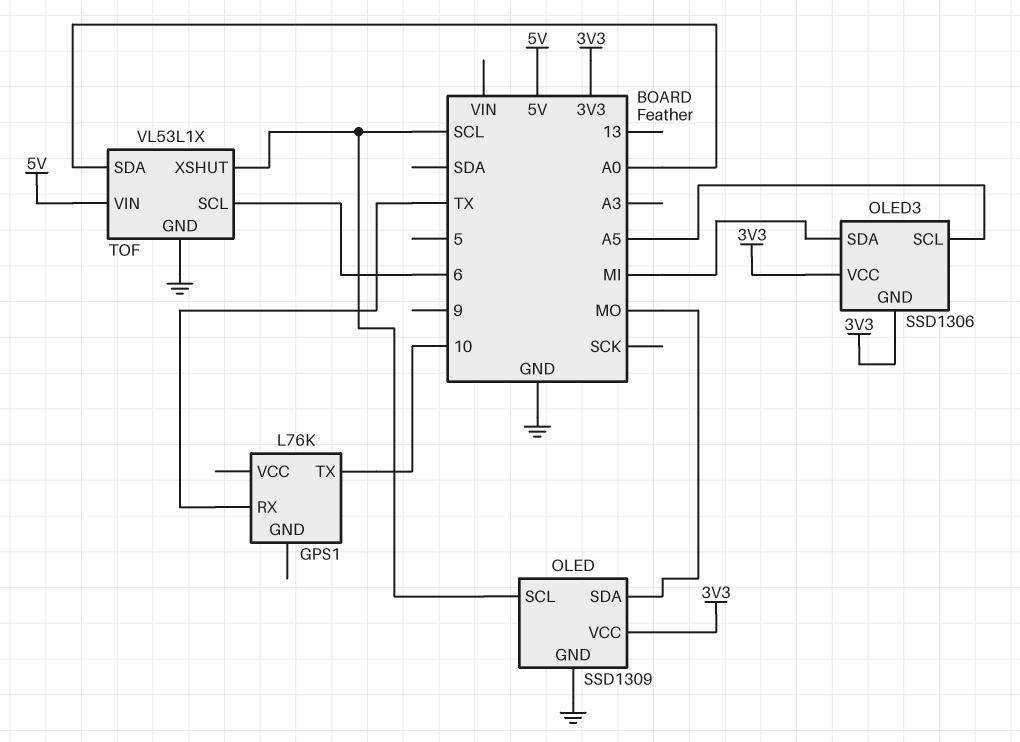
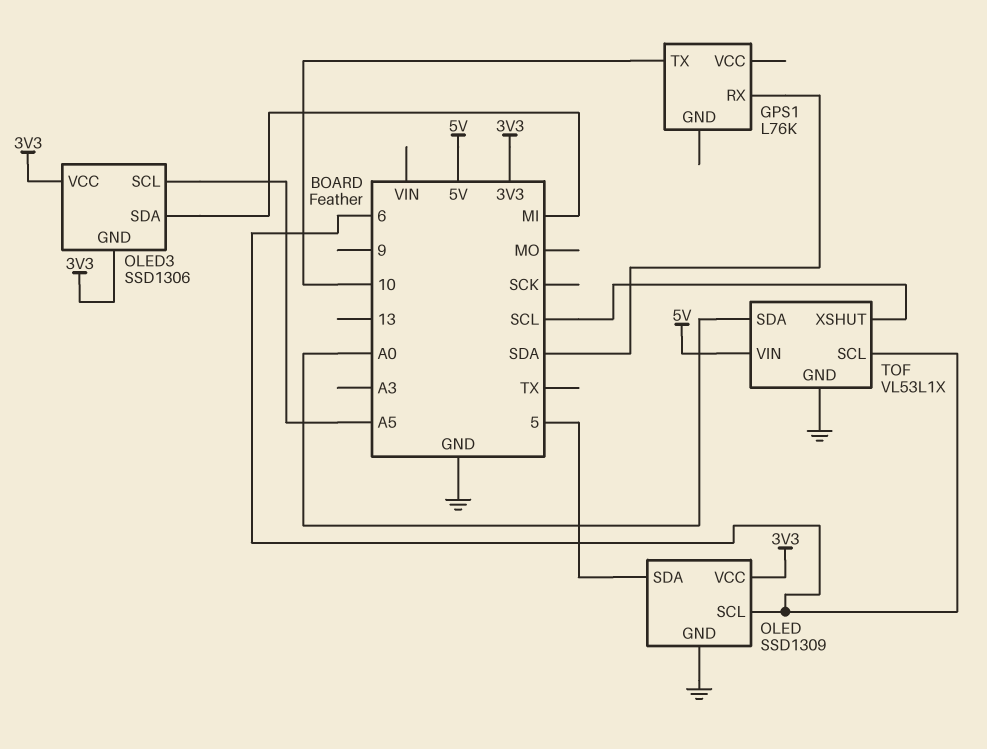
GPS1 pin RX: TX -> SDA
OLED pin SCL: SCL -> 6
OLED pin SDA: MO -> 5

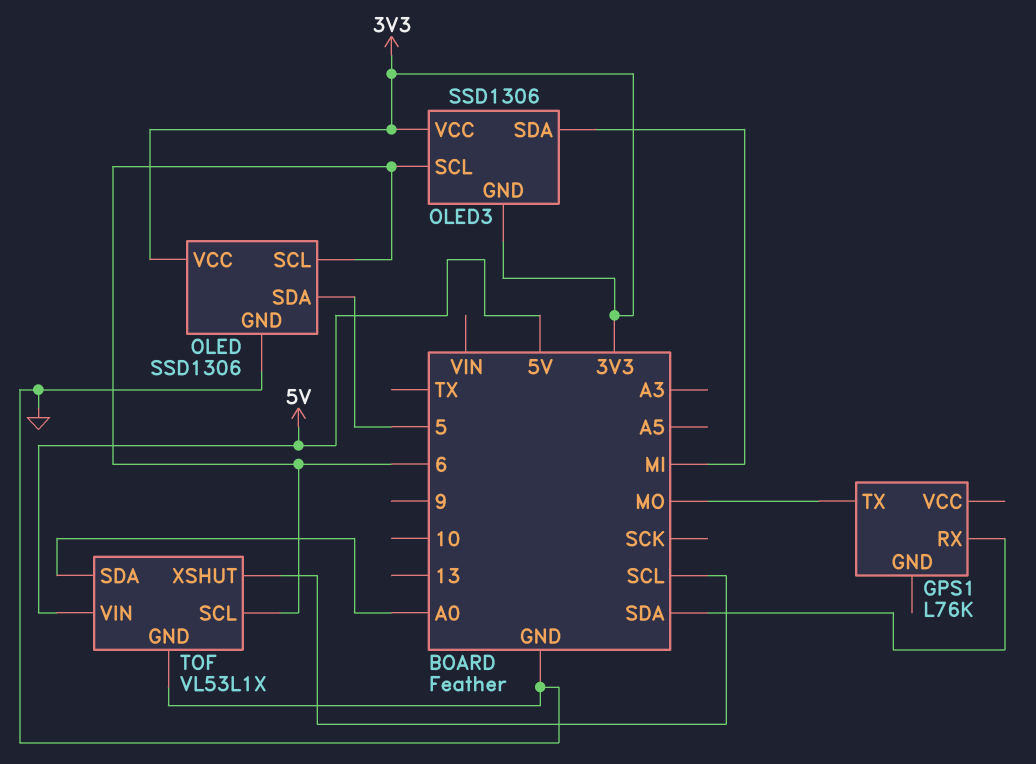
GPS1 pin TX: 10 -> MO
OLED: SSD1309 -> SSD1306
OLED3 pin SCL: A5 -> 6

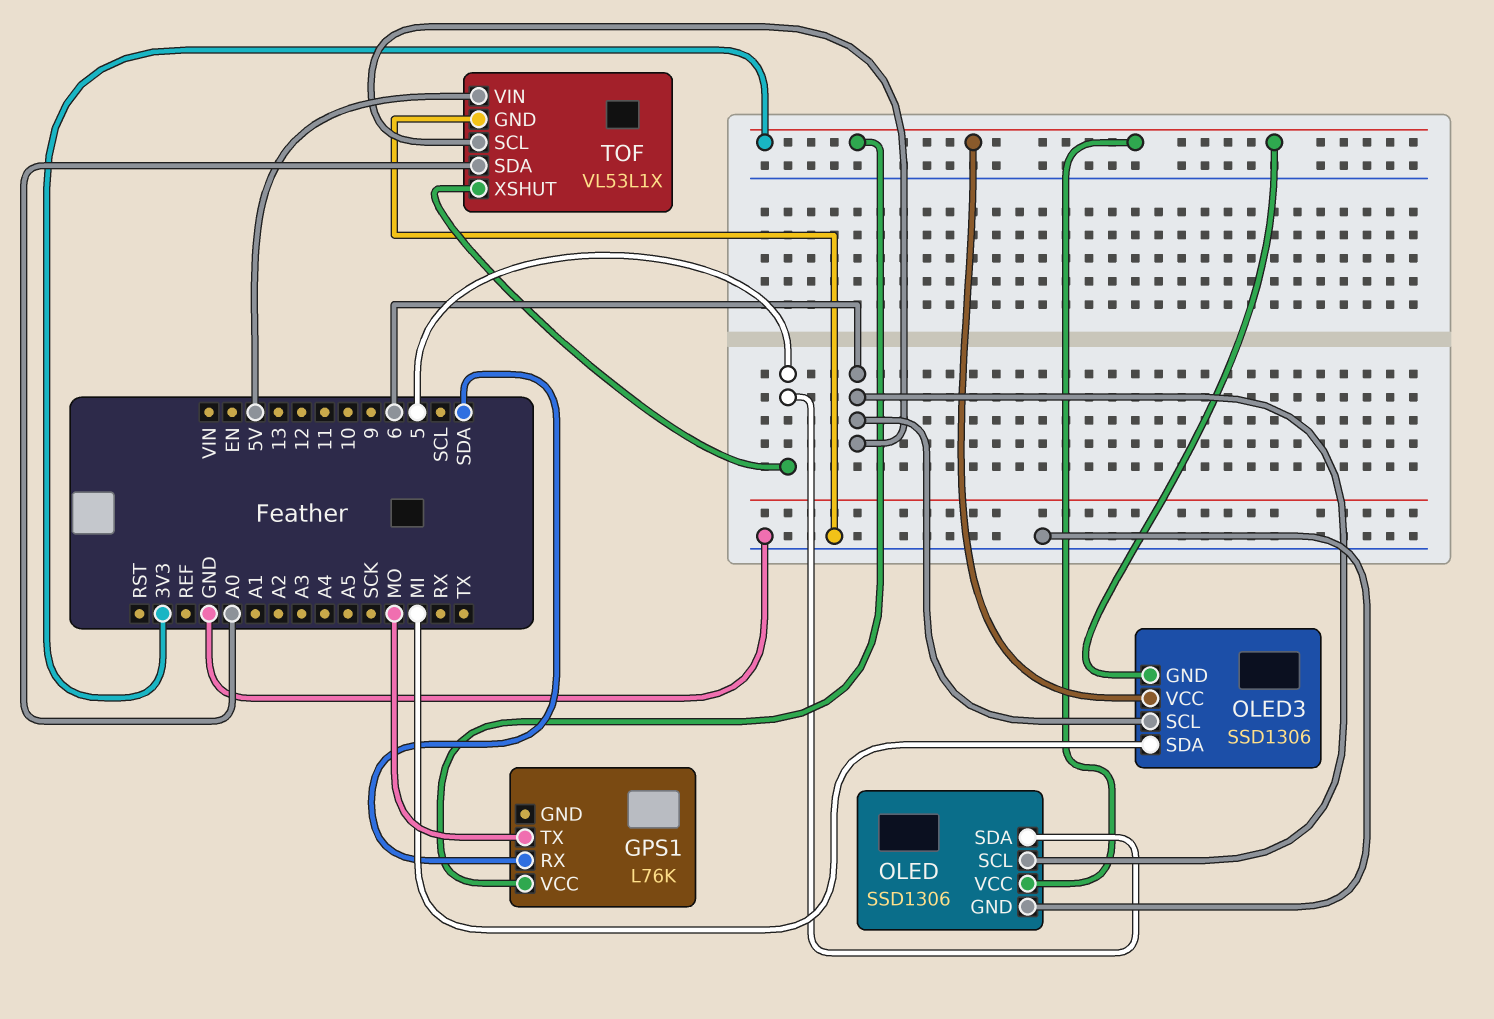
GPS1 pin VCC: none -> 3V3
TOF pin XSHUT: SCL -> 5

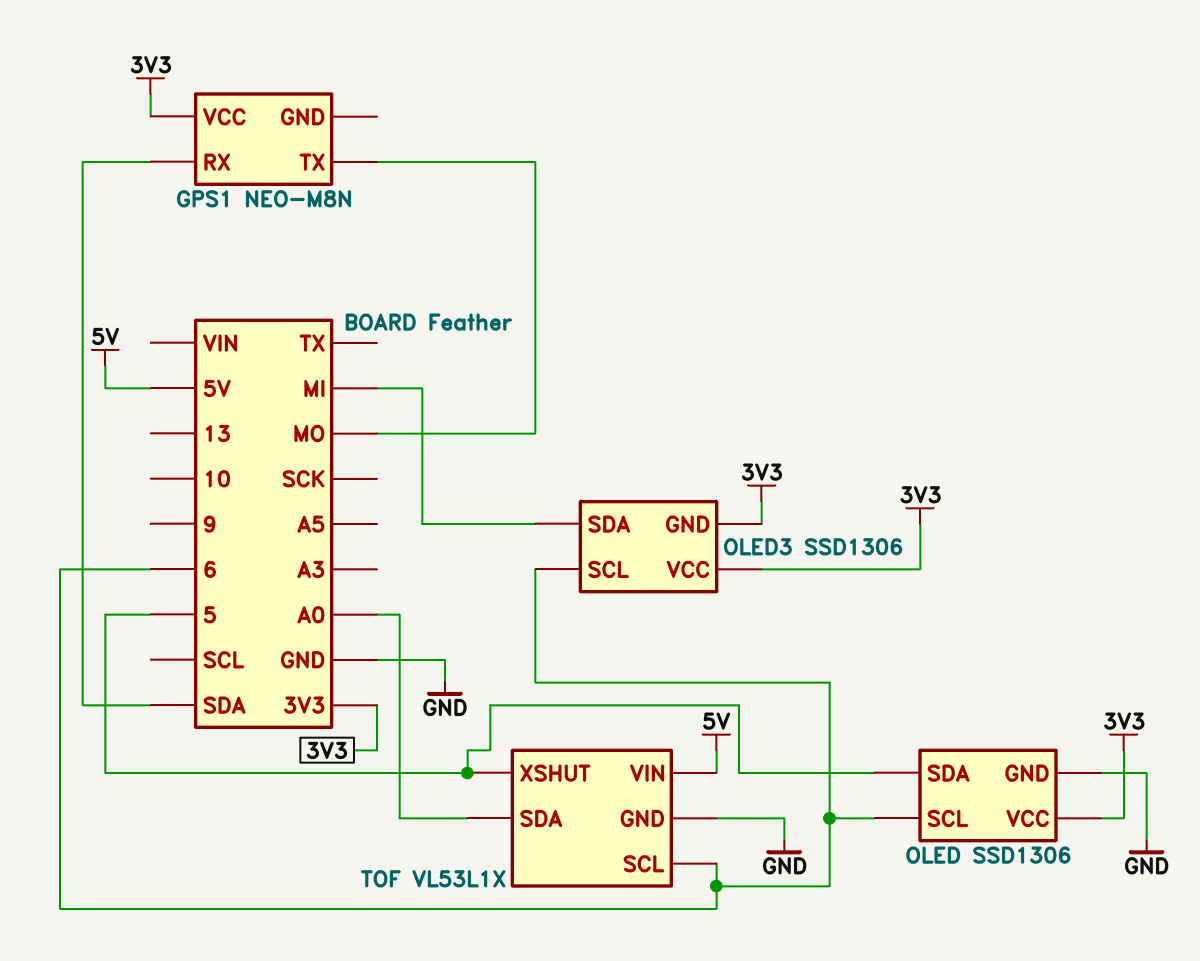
GPS1: L76K -> NEO-M8N

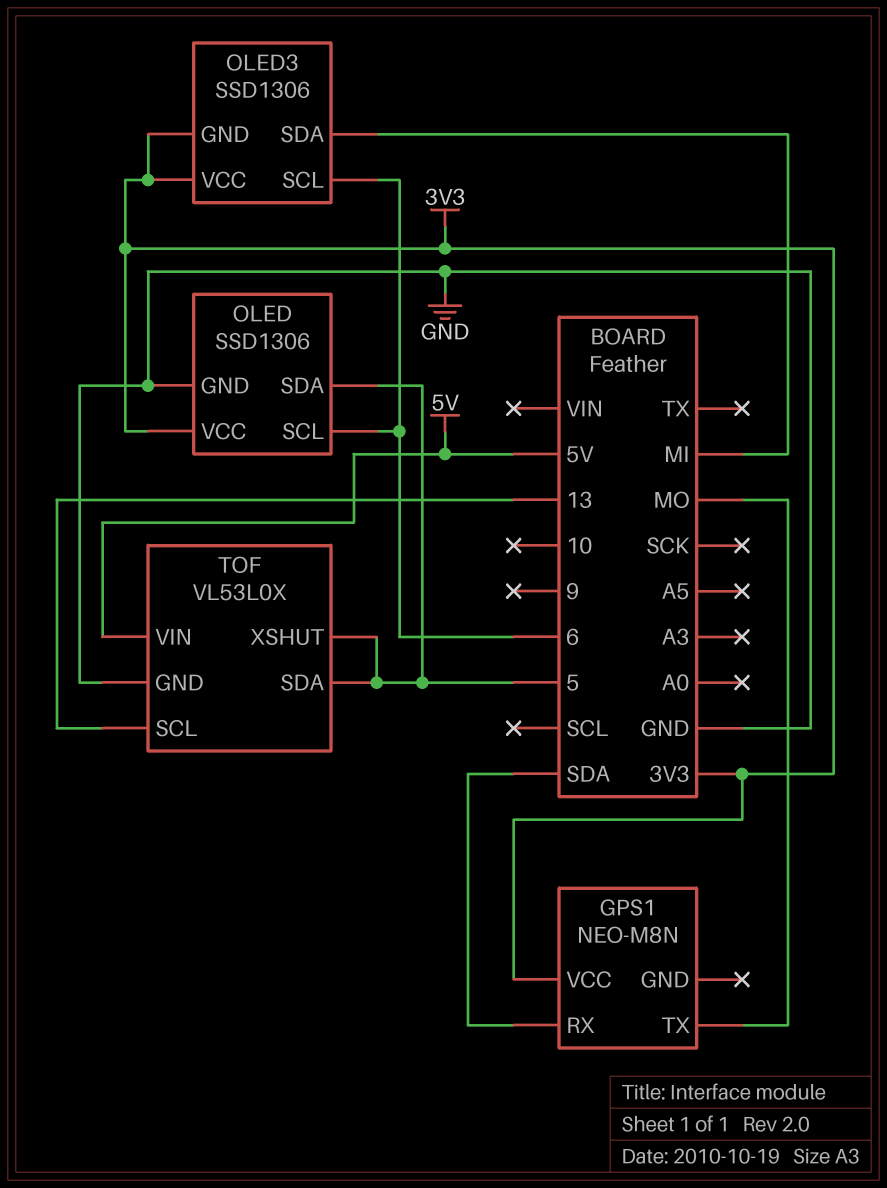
TOF: VL53L1X -> VL53L0X
TOF pin SCL: 6 -> 13
TOF pin SDA: A0 -> 5

